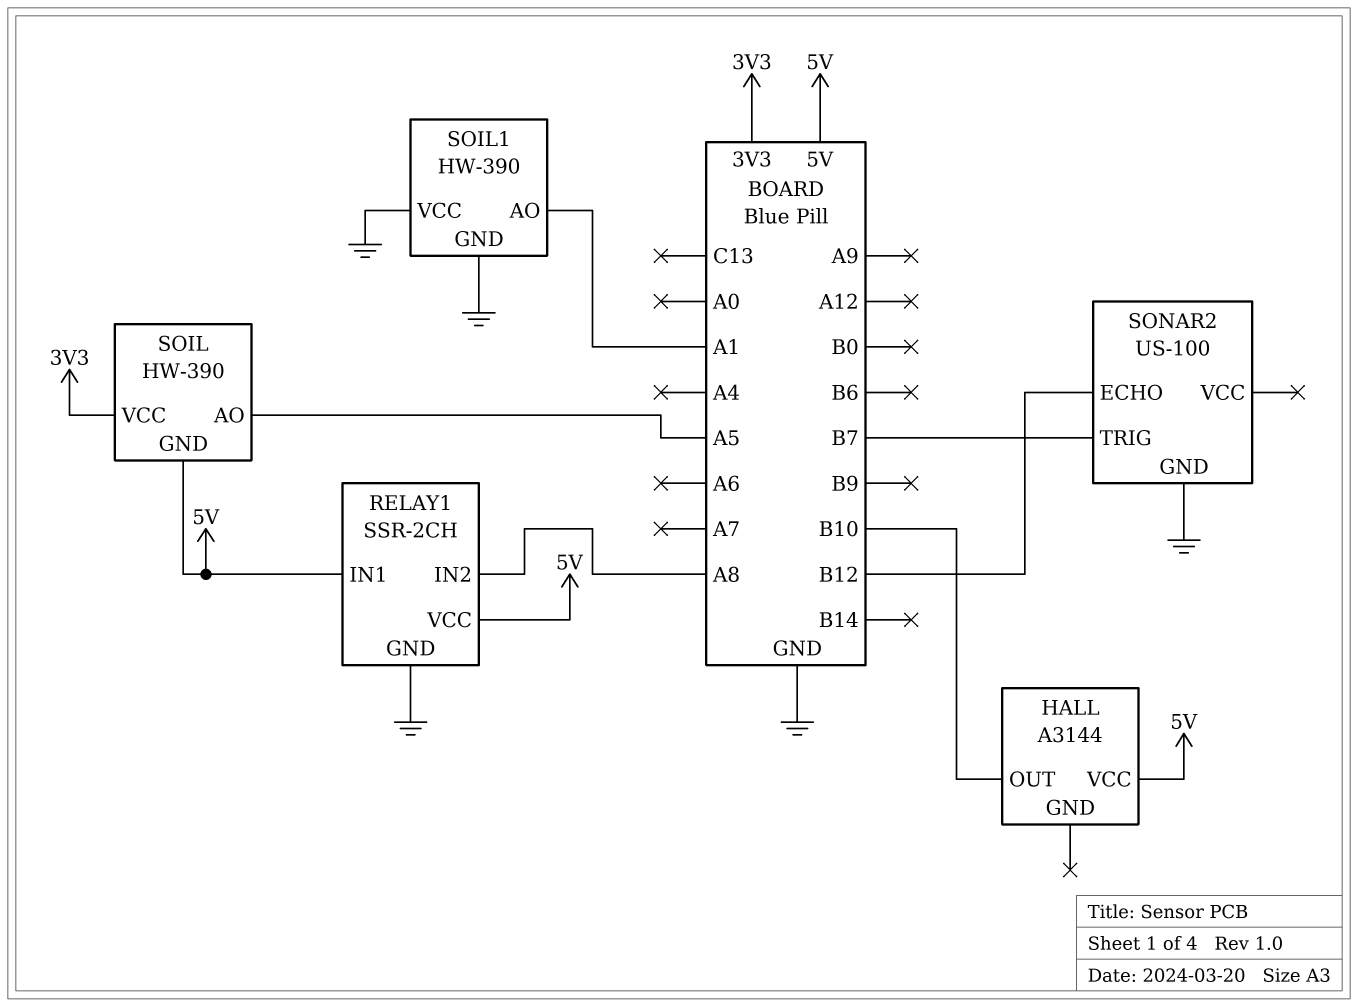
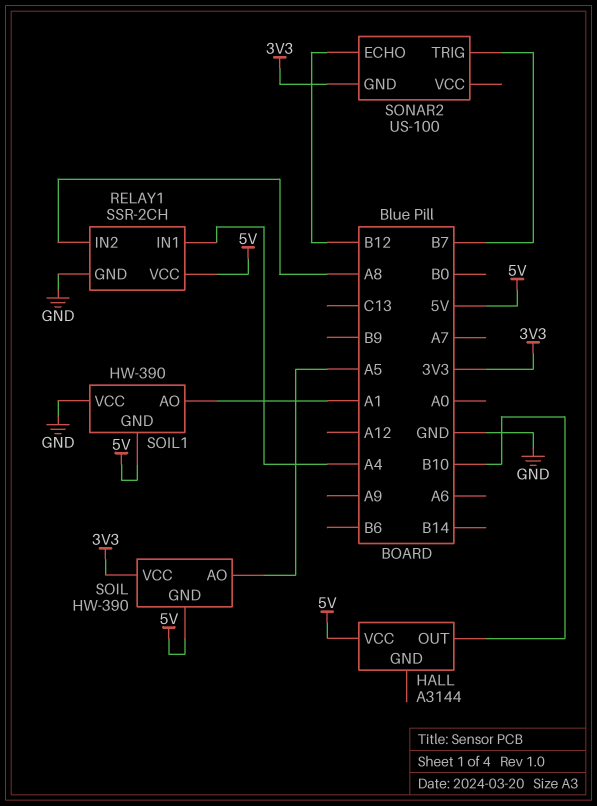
RELAY1 pin IN1: 5V -> A4
SOIL1 pin GND: GND -> 5V
SONAR2 pin GND: GND -> 3V3

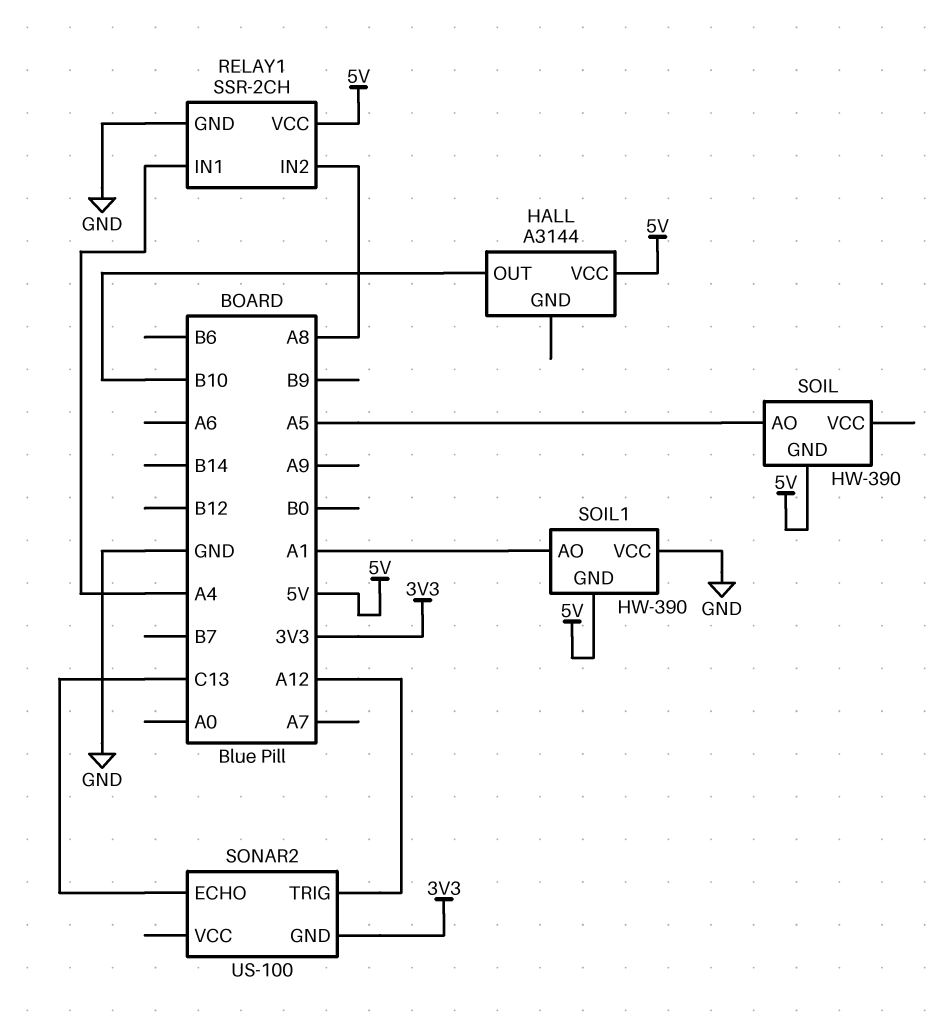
SOIL pin VCC: 3V3 -> none
SONAR2 pin ECHO: B12 -> C13
SONAR2 pin TRIG: B7 -> A12

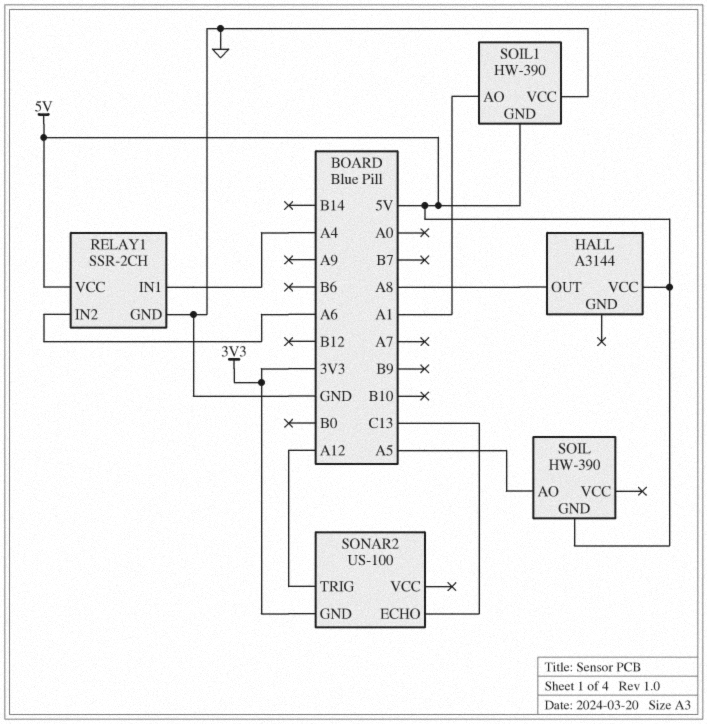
HALL pin OUT: B10 -> A8
RELAY1 pin IN2: A8 -> A6

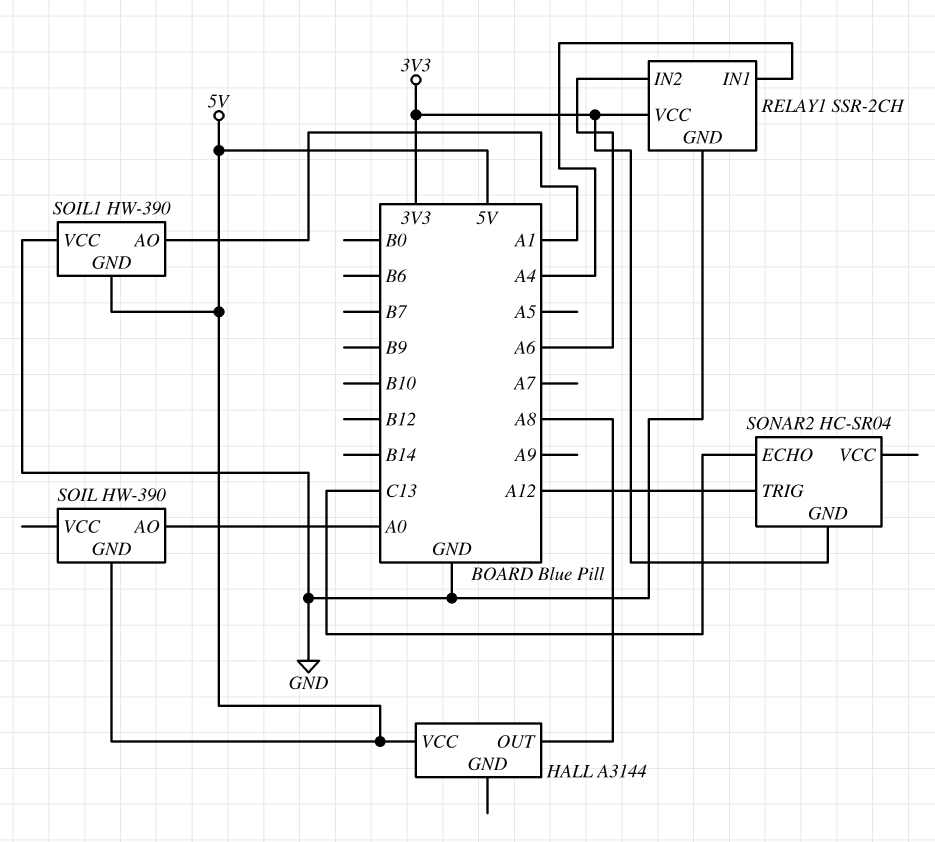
RELAY1 pin VCC: 5V -> 3V3
SOIL pin AO: A5 -> A0
SONAR2: US-100 -> HC-SR04

